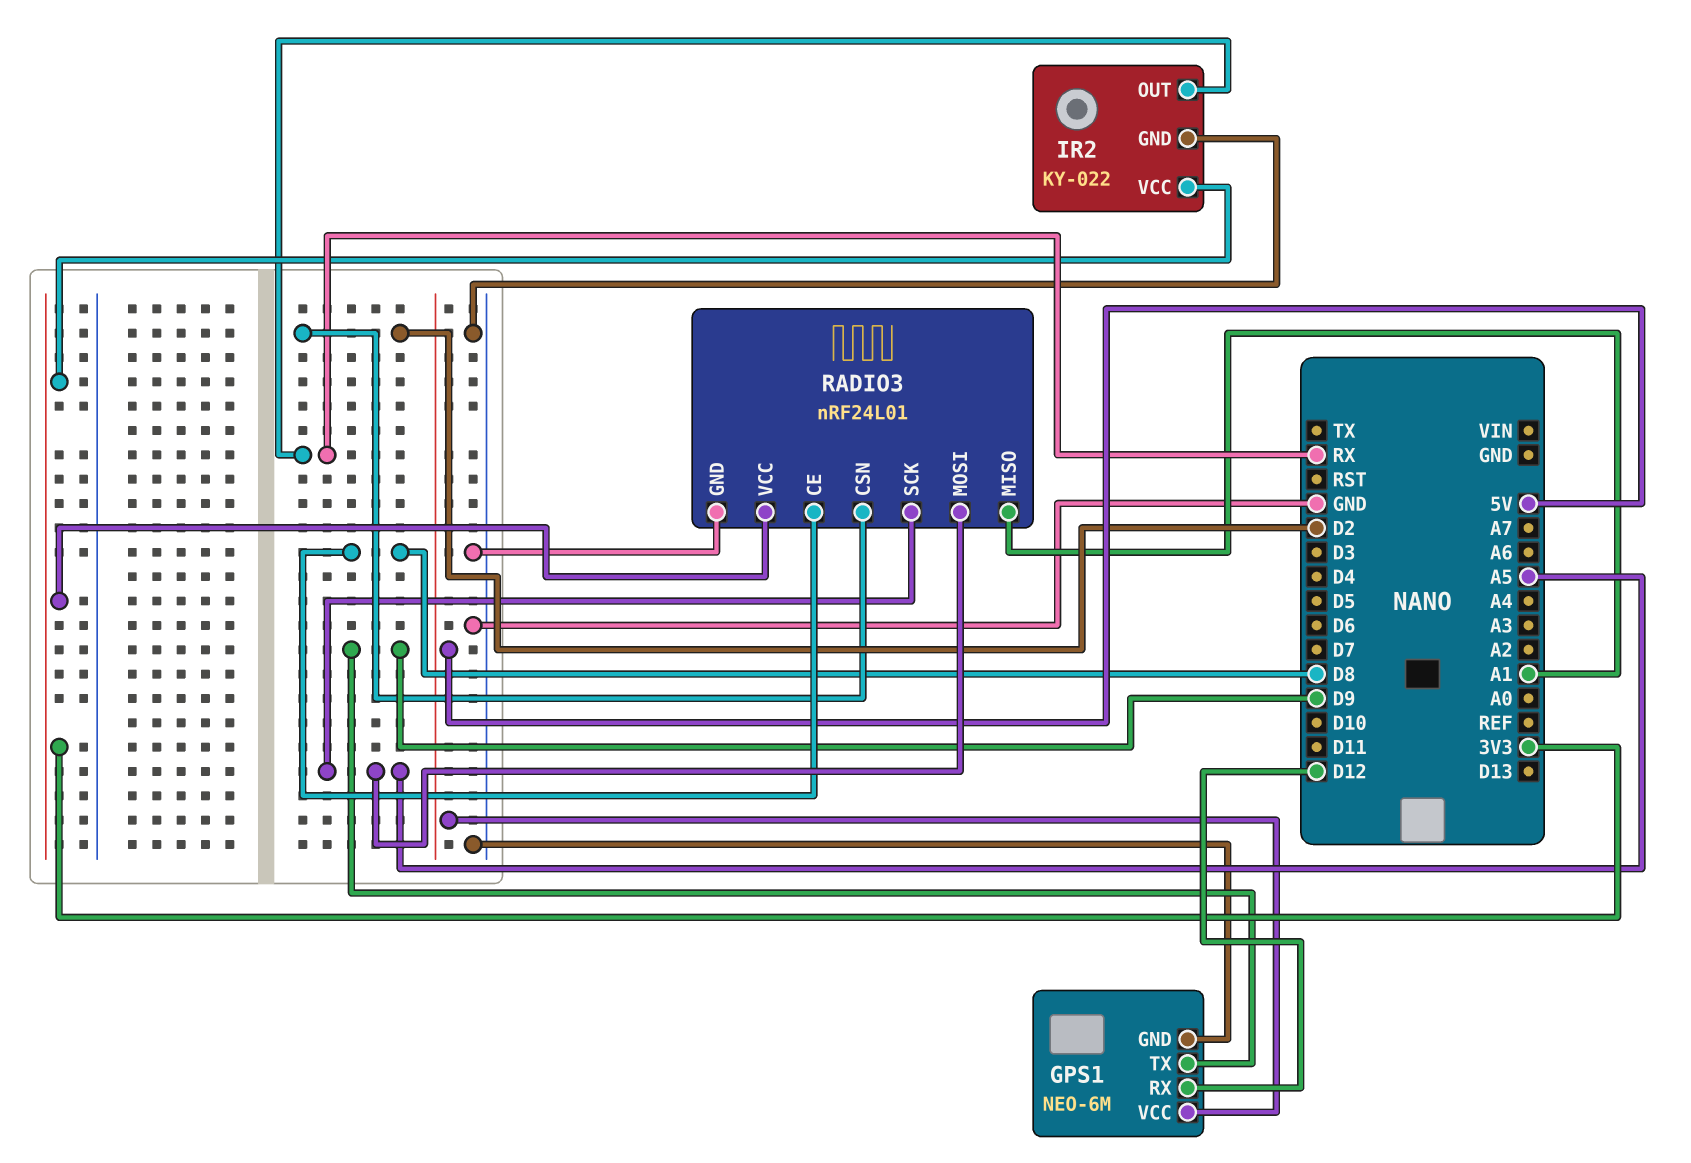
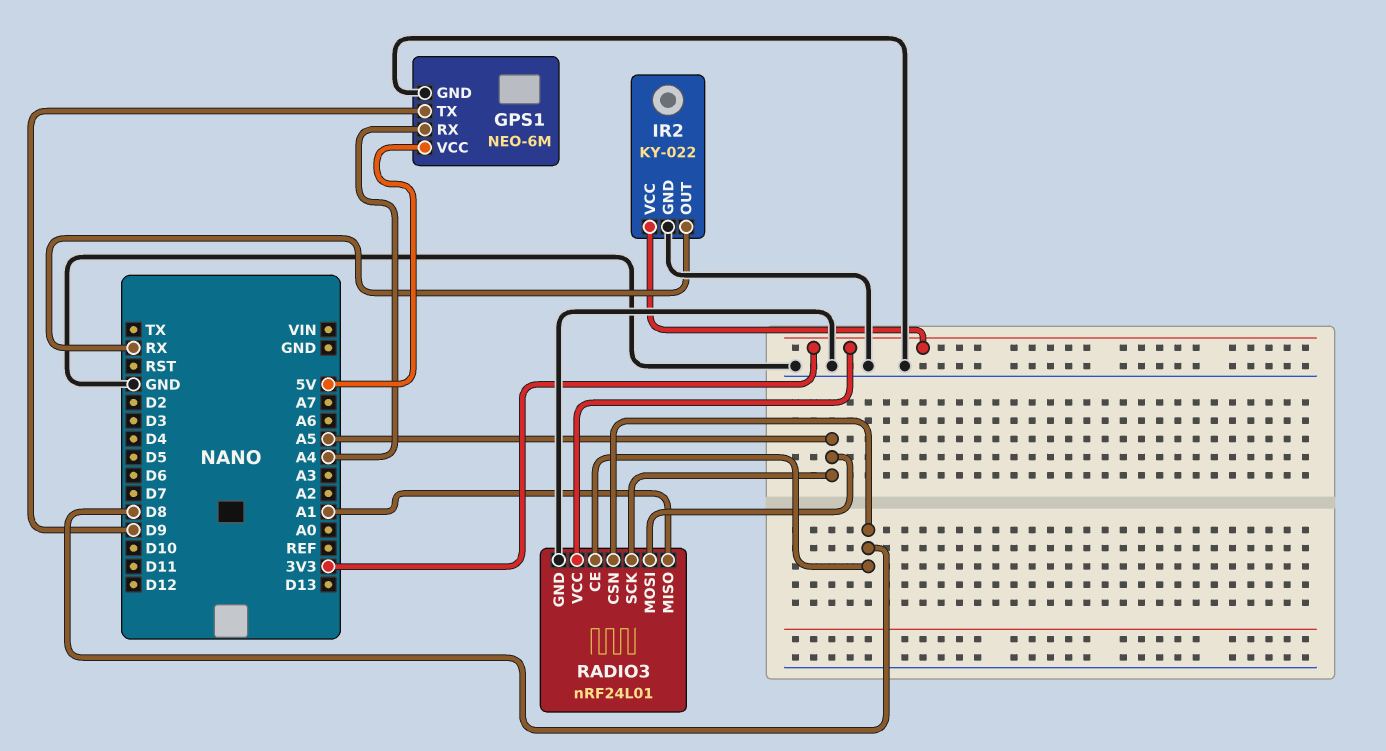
GPS1 pin RX: D12 -> A4
RADIO3 pin CSN: D2 -> D8

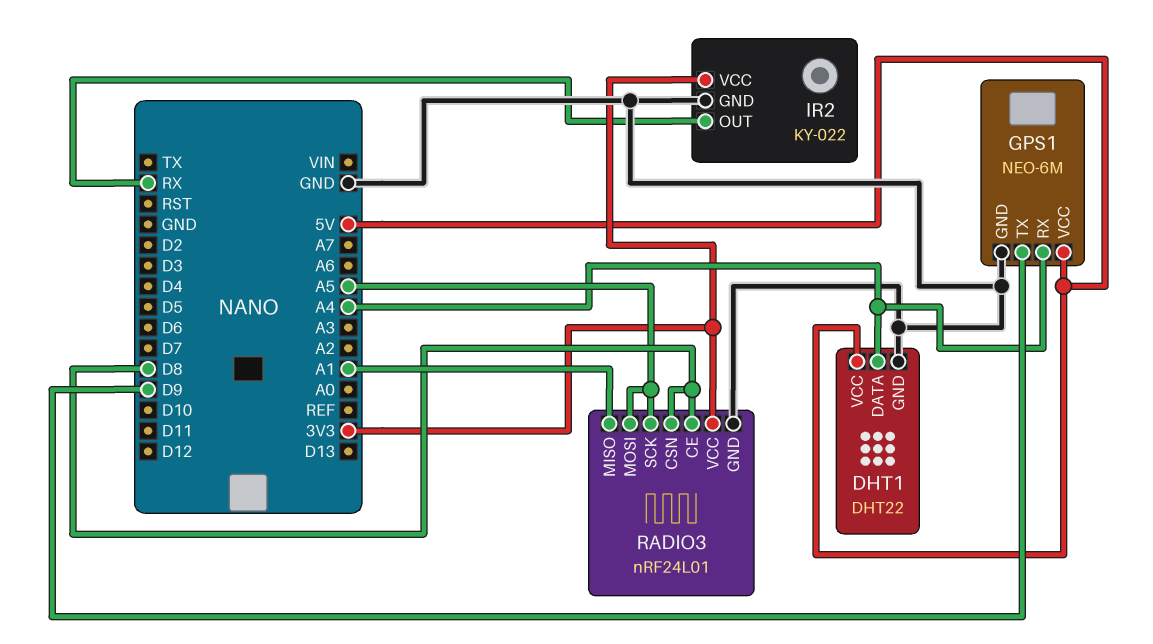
DHT1: none -> DHT22
DHT1 pin DATA: none -> A4
DHT1 pin GND: none -> GND
DHT1 pin VCC: none -> 5V

